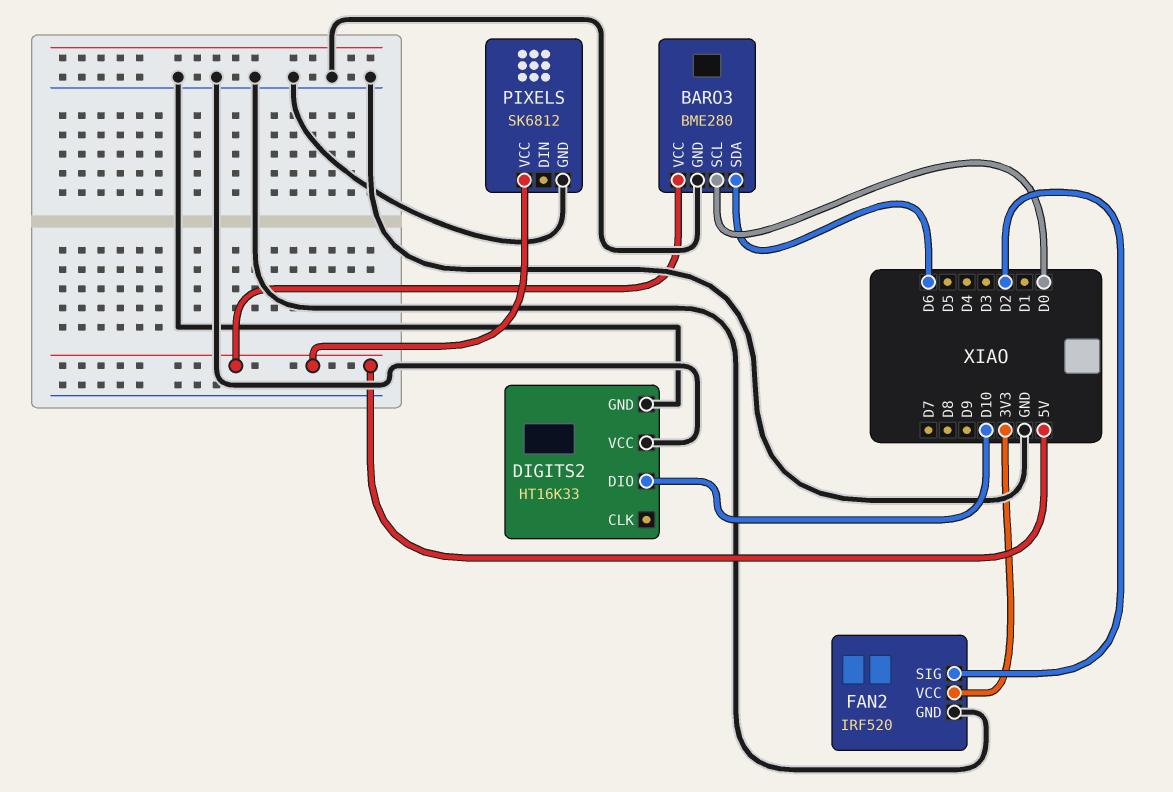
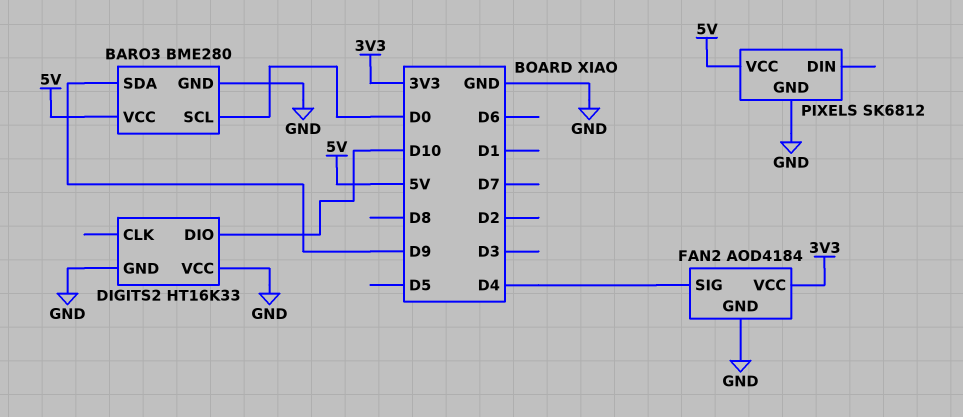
BARO3 pin SDA: D6 -> D9
FAN2: IRF520 -> AOD4184
FAN2 pin SIG: D2 -> D4

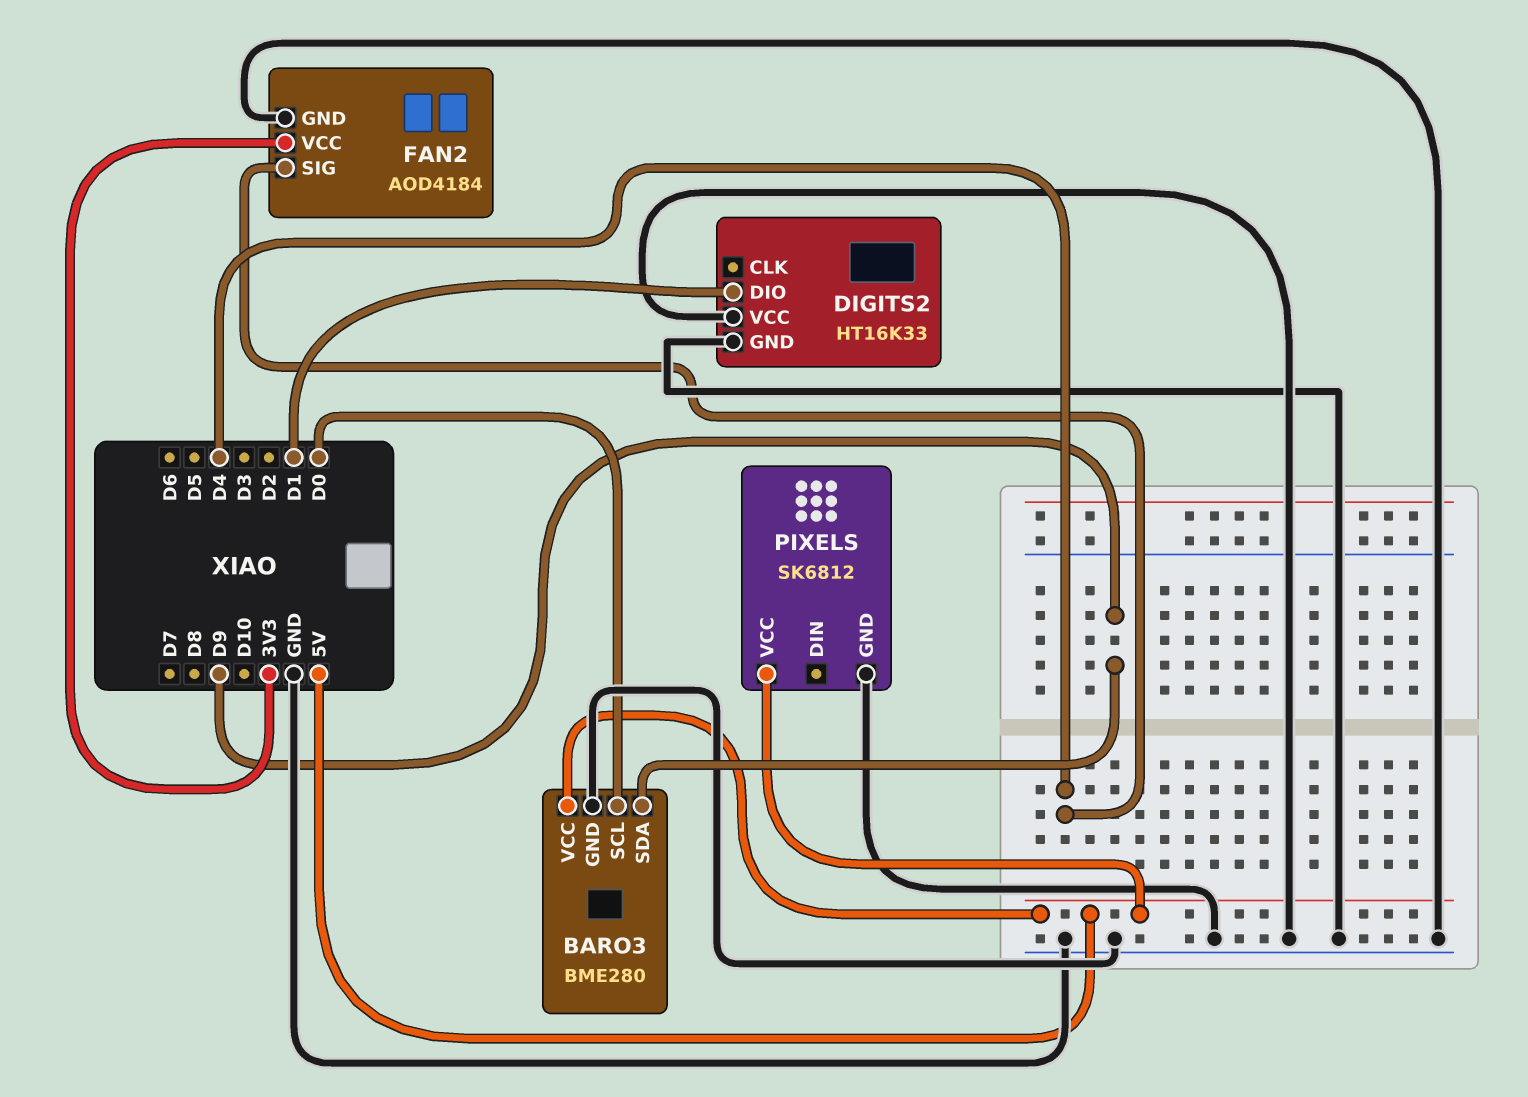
DIGITS2 pin DIO: D10 -> D1

